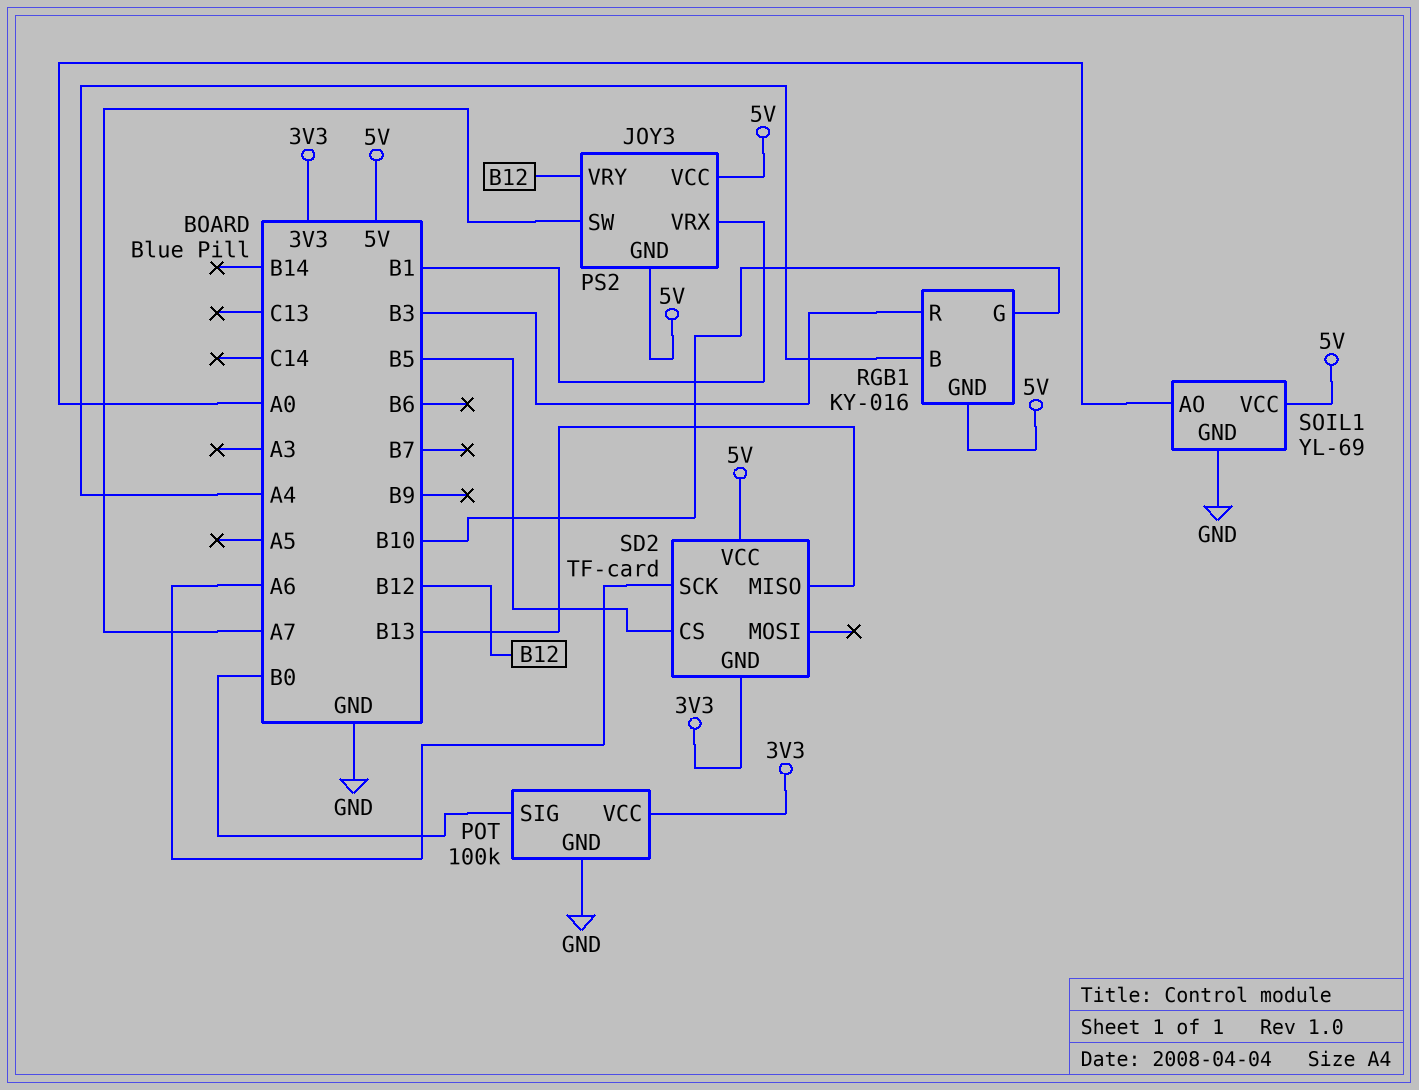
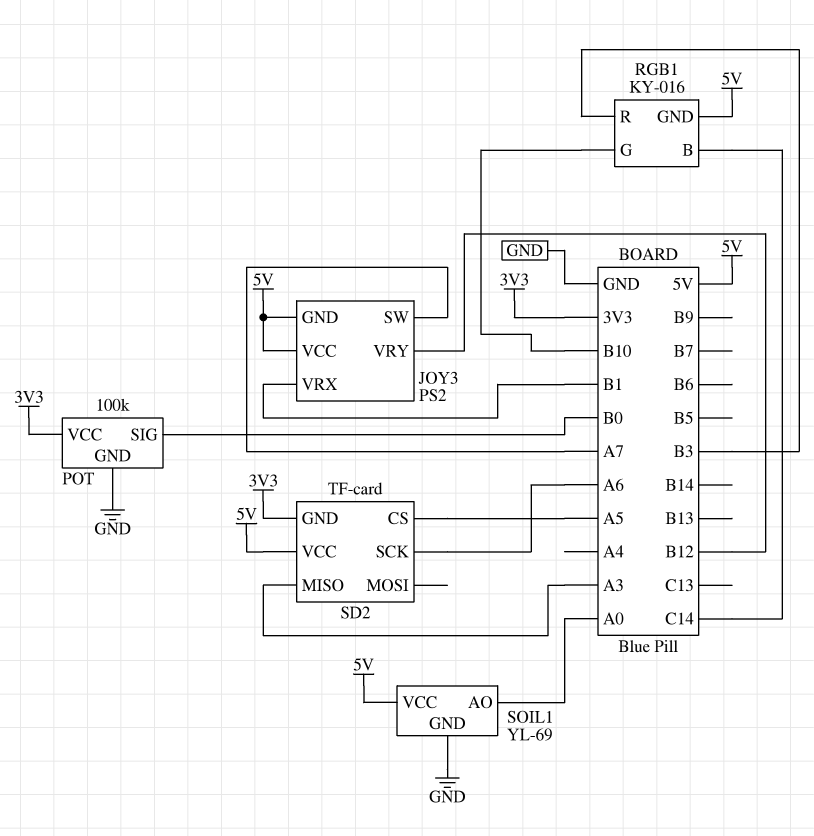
RGB1 pin B: A4 -> C14
SD2 pin CS: B5 -> A5
SD2 pin MISO: B13 -> A3

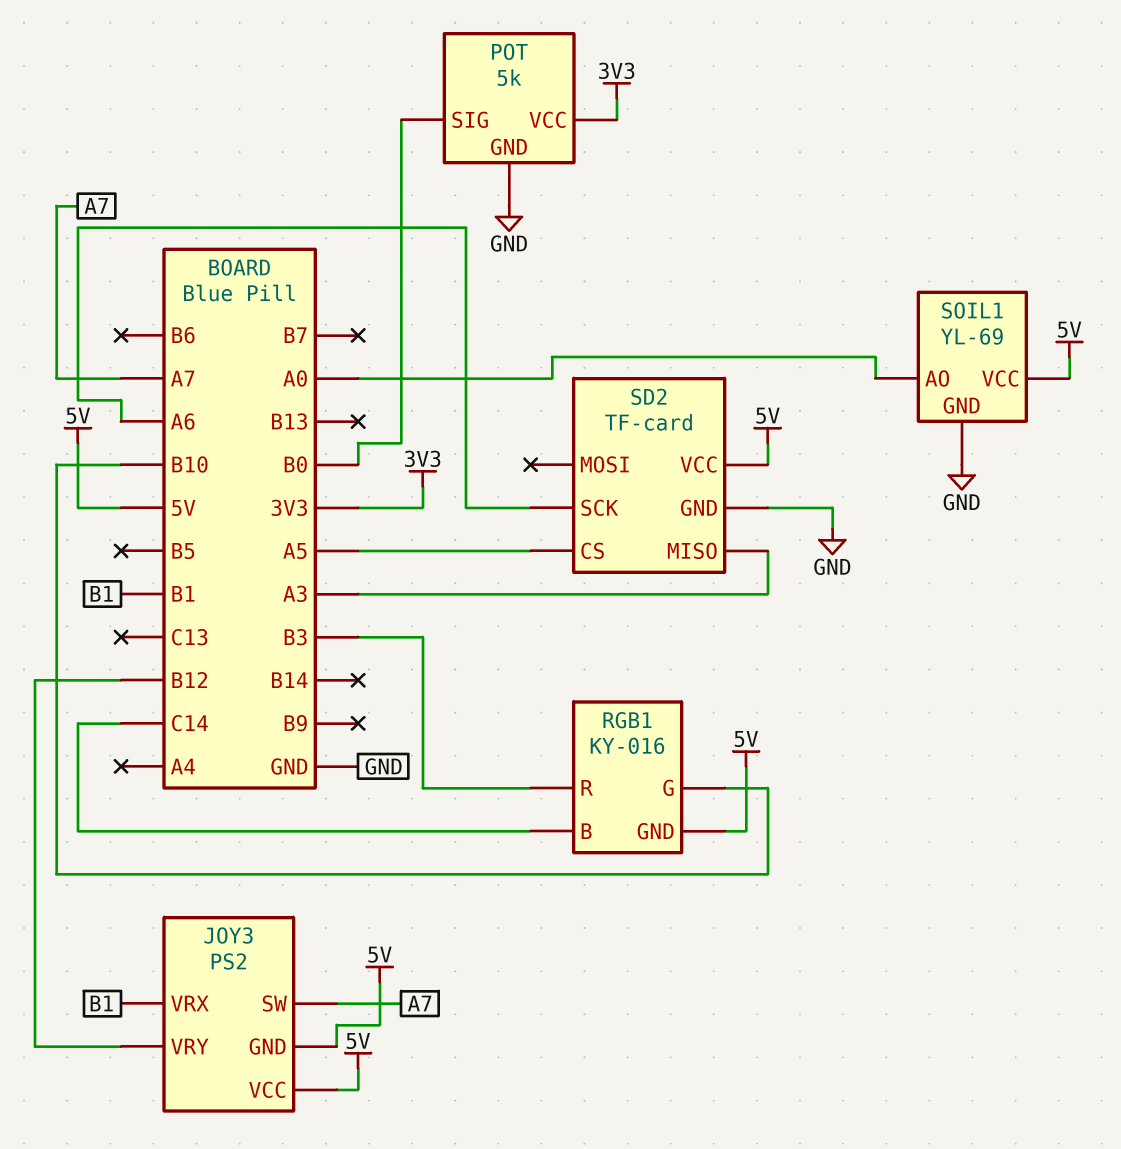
POT: 100k -> 5k
SD2 pin GND: 3V3 -> GND

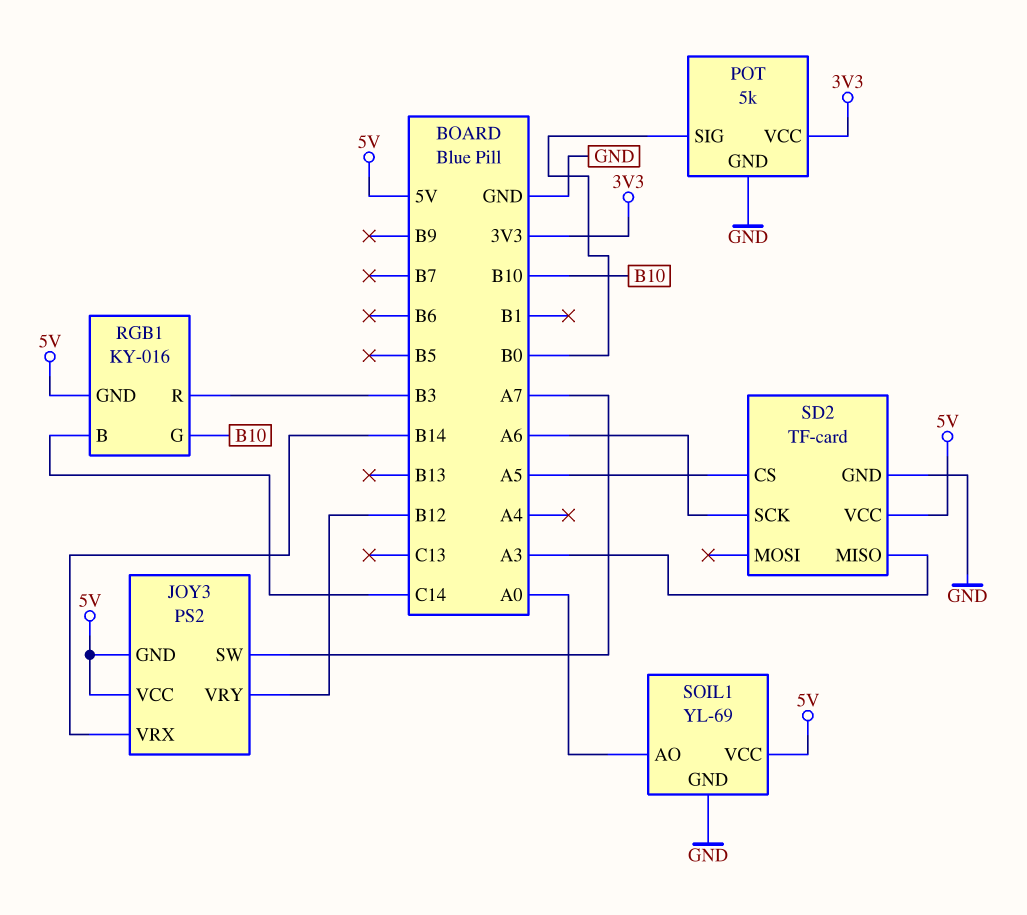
JOY3 pin VRX: B1 -> B14

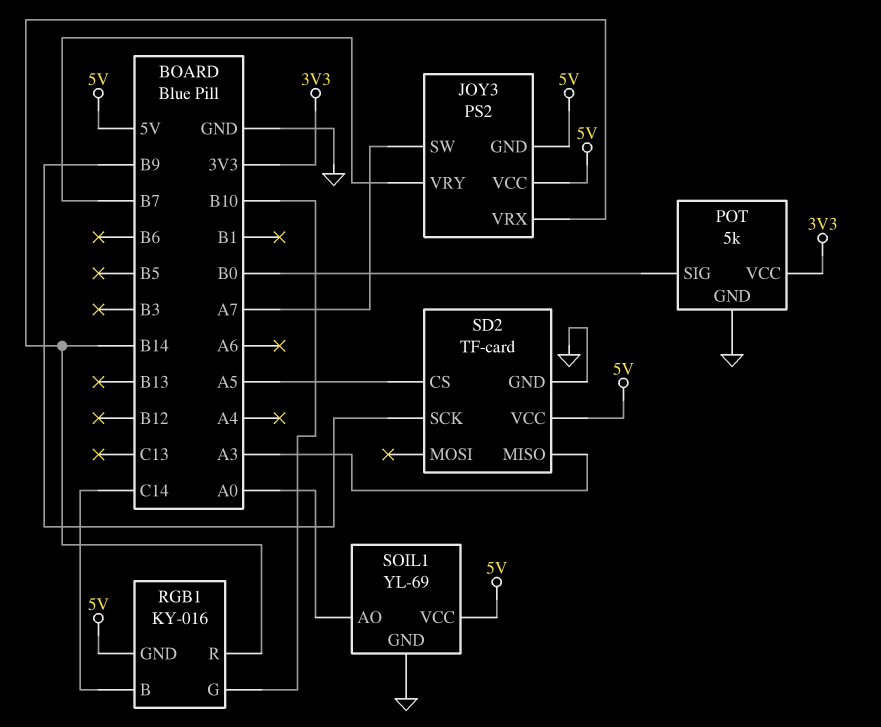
JOY3 pin VRY: B12 -> B7
RGB1 pin R: B3 -> B14
SD2 pin SCK: A6 -> B9

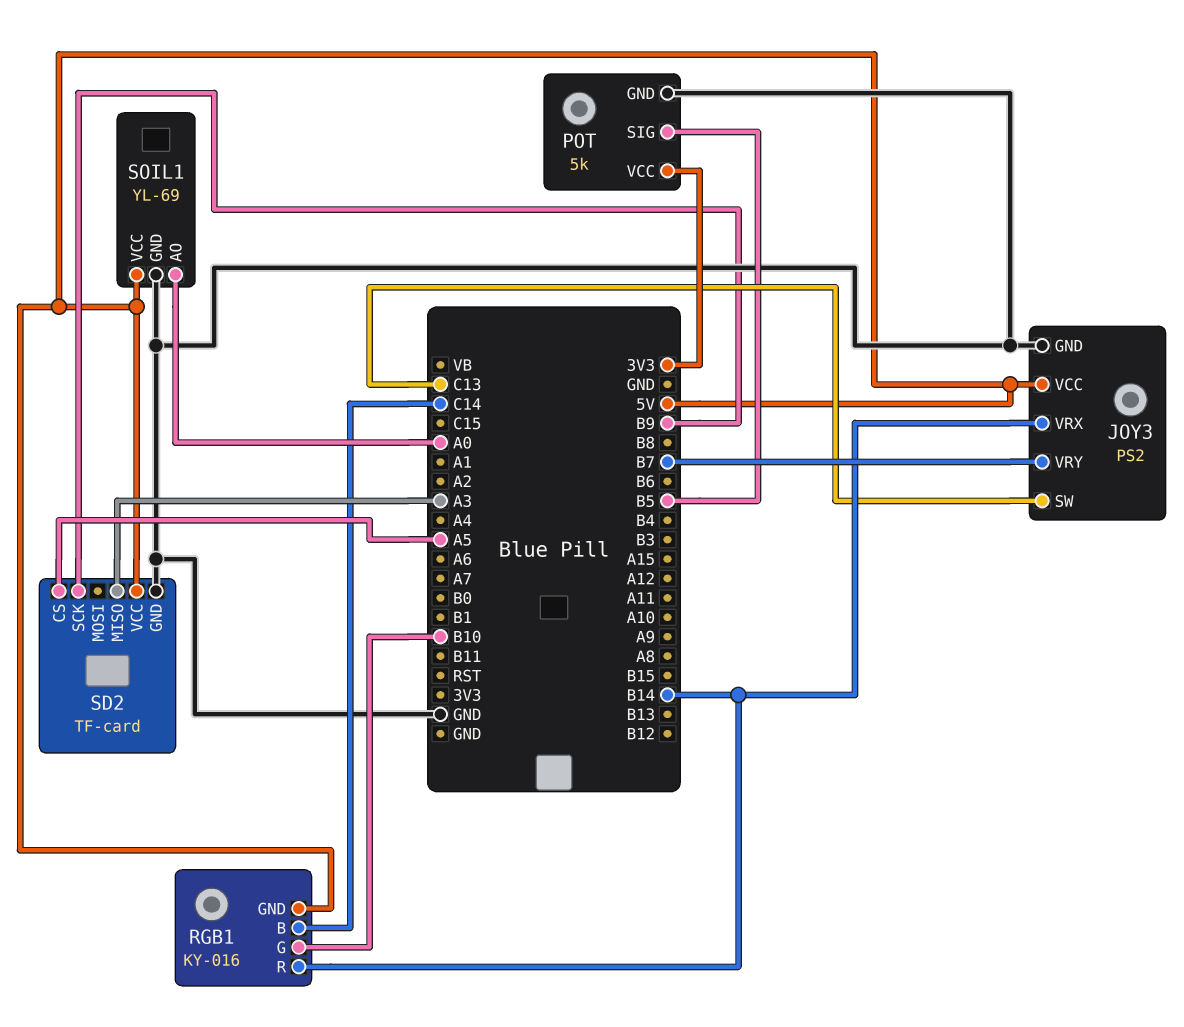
JOY3 pin GND: 5V -> GND
JOY3 pin SW: A7 -> C13
POT pin SIG: B0 -> B5

